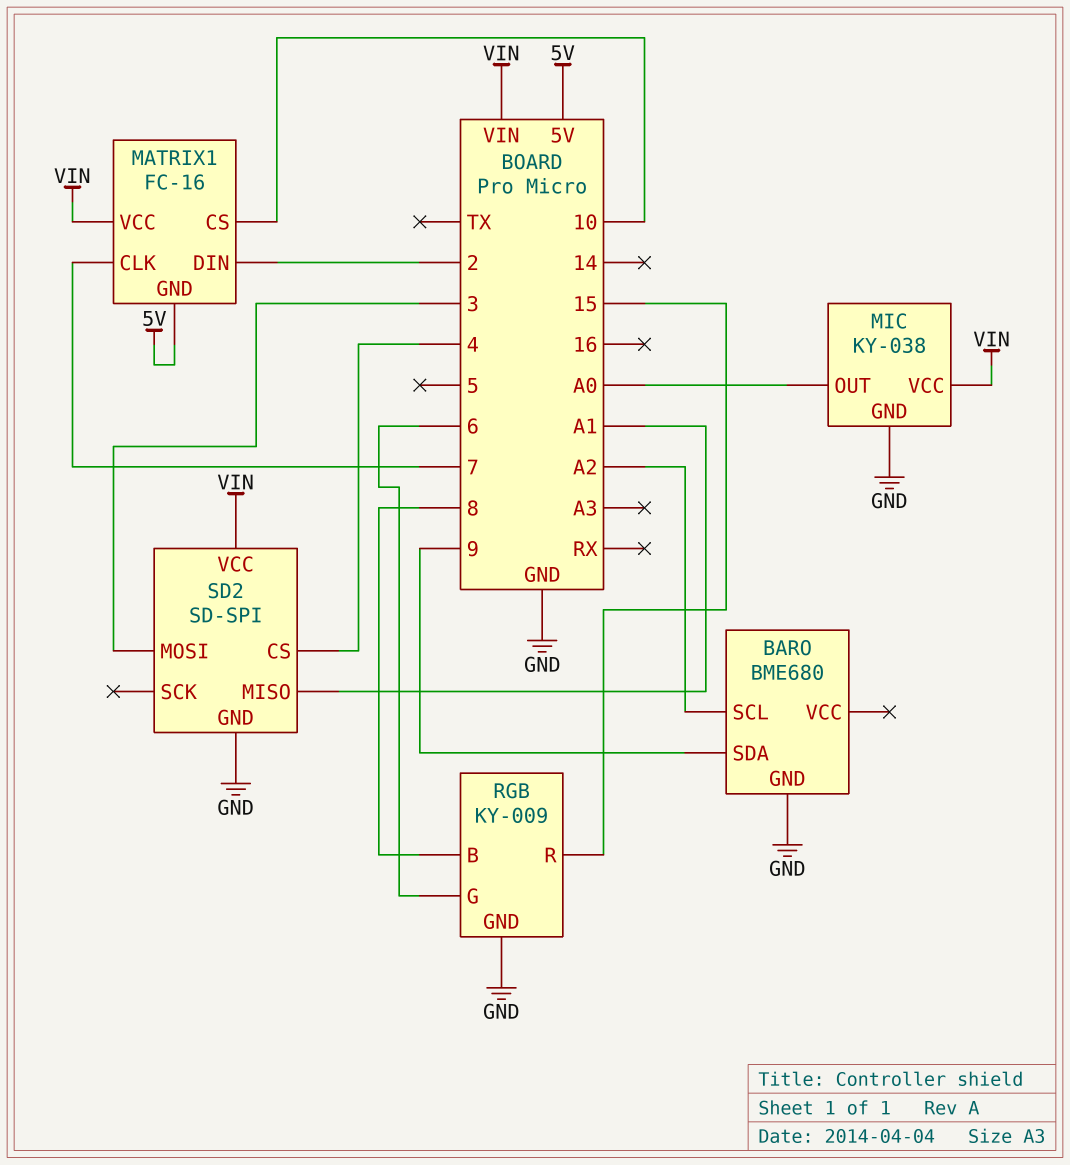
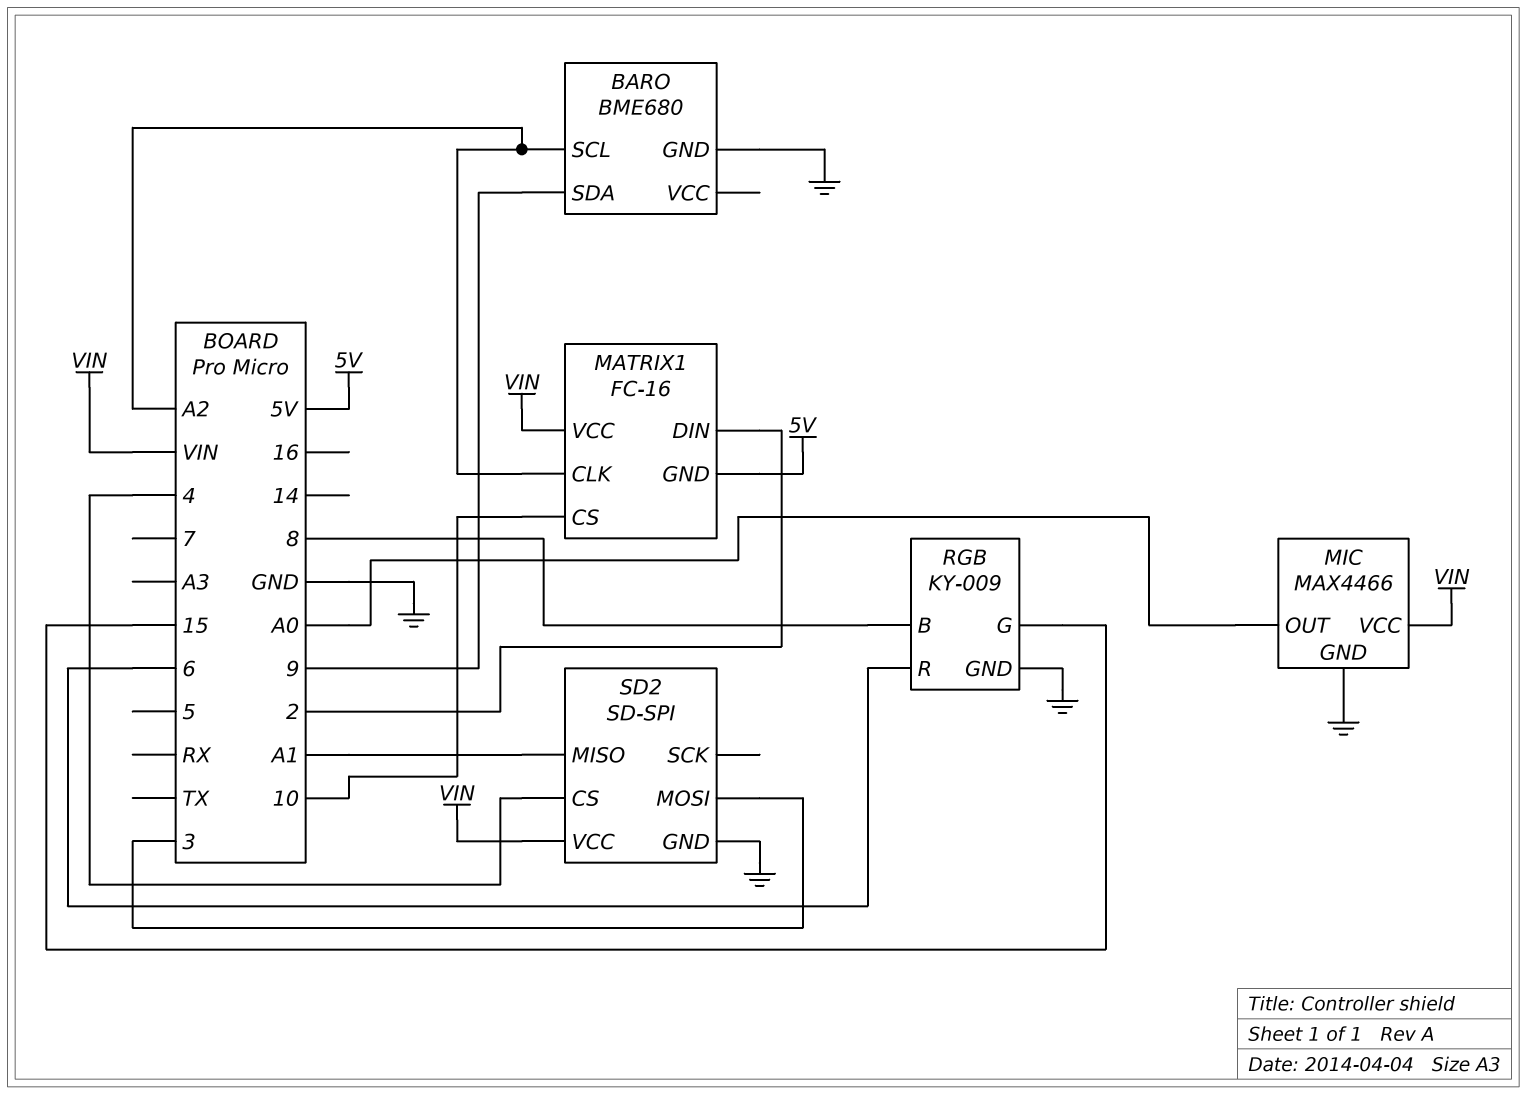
MATRIX1 pin CLK: 7 -> A2
MIC: KY-038 -> MAX4466
RGB pin G: 6 -> 15
RGB pin R: 15 -> 6

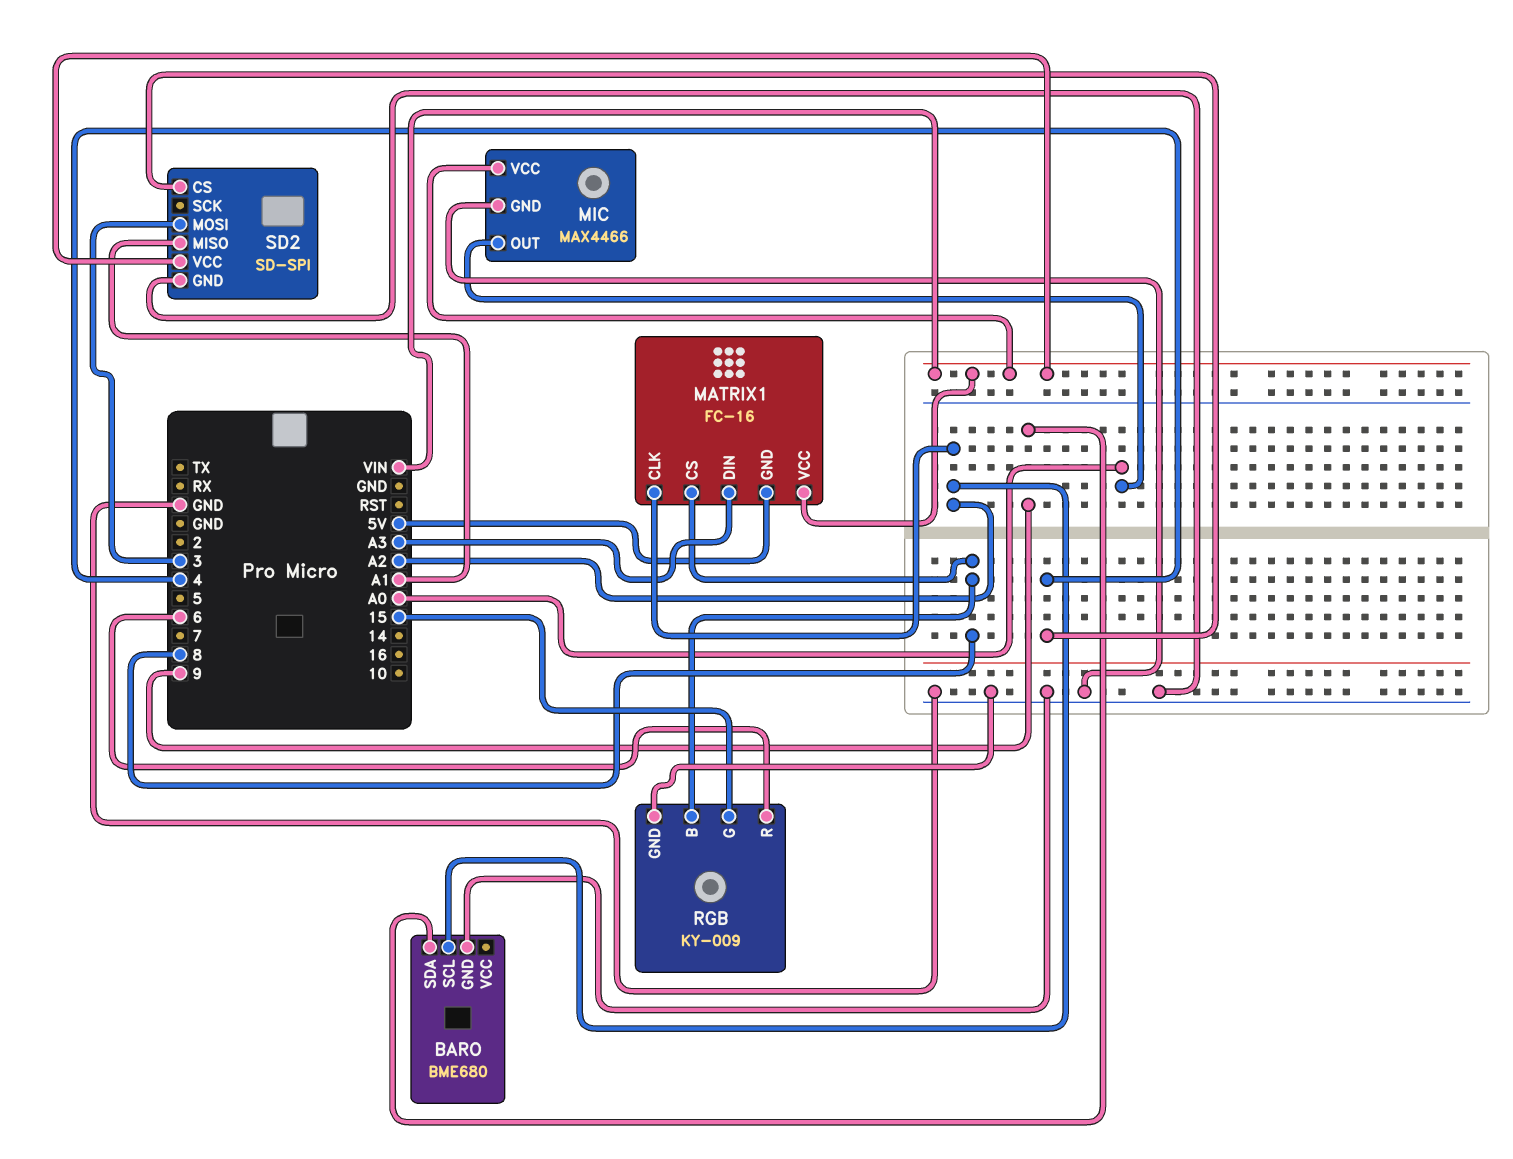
MATRIX1 pin CS: 10 -> 8
MATRIX1 pin DIN: 2 -> A3

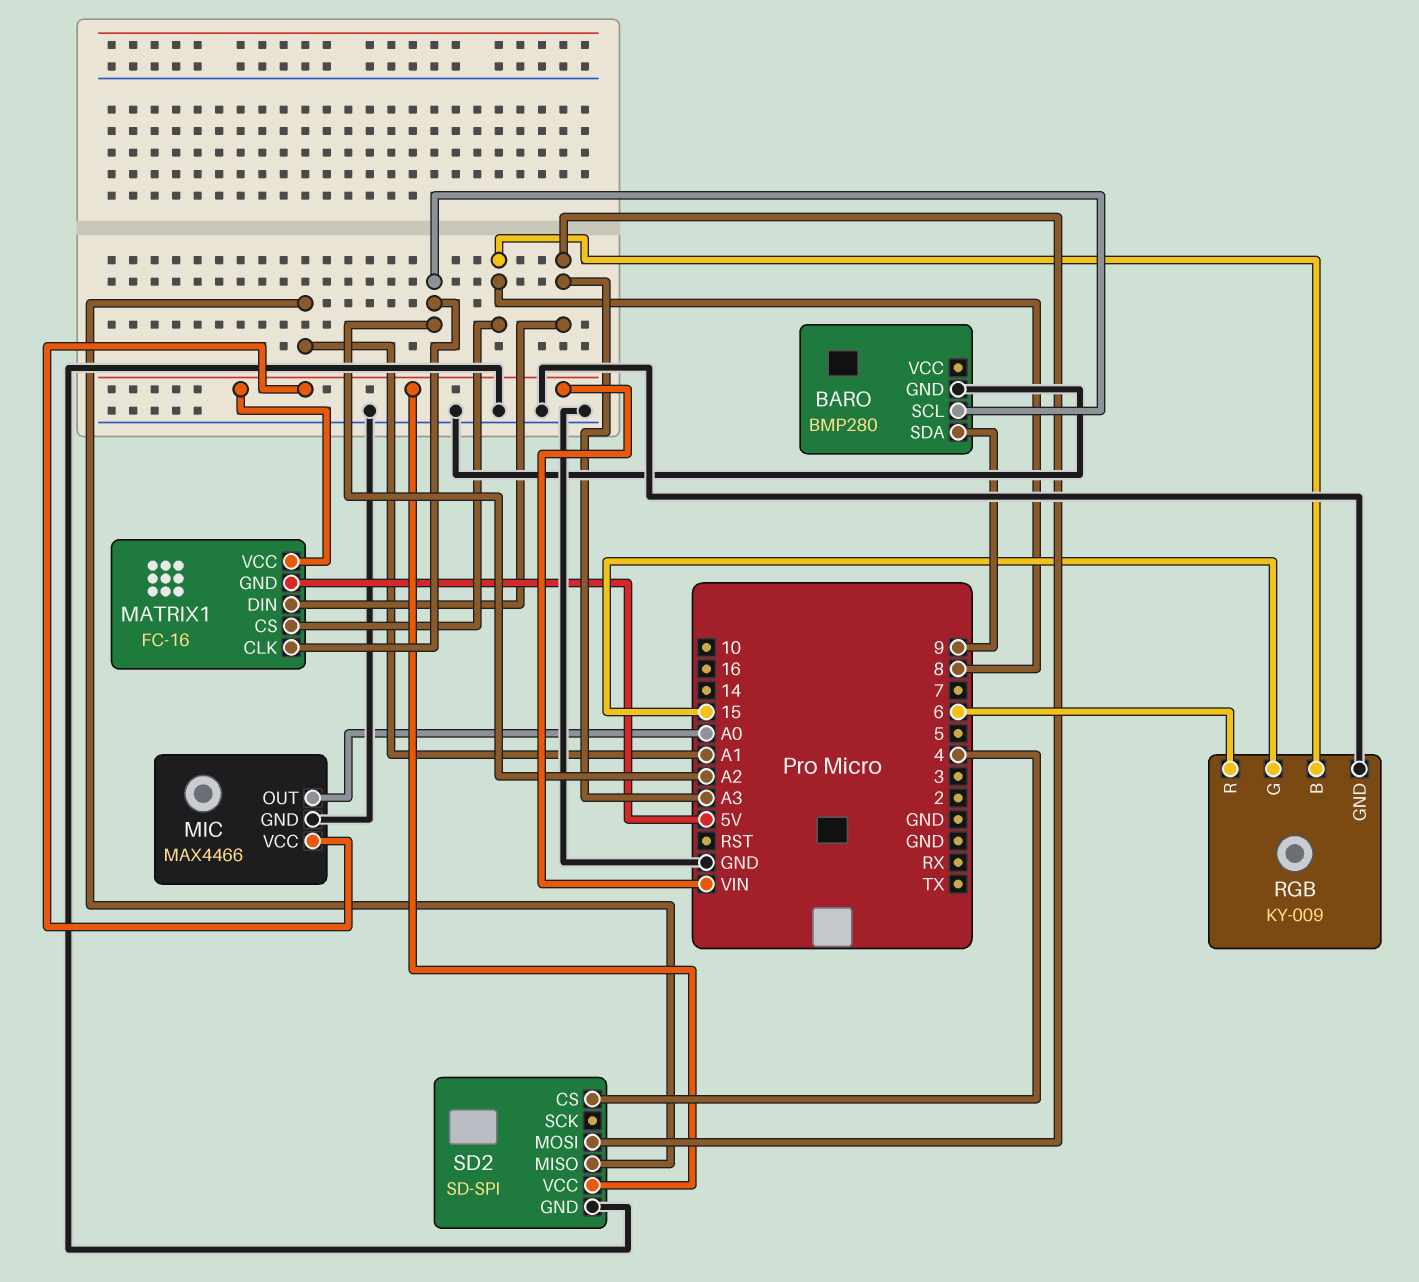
BARO: BME680 -> BMP280
SD2 pin MOSI: 3 -> A3

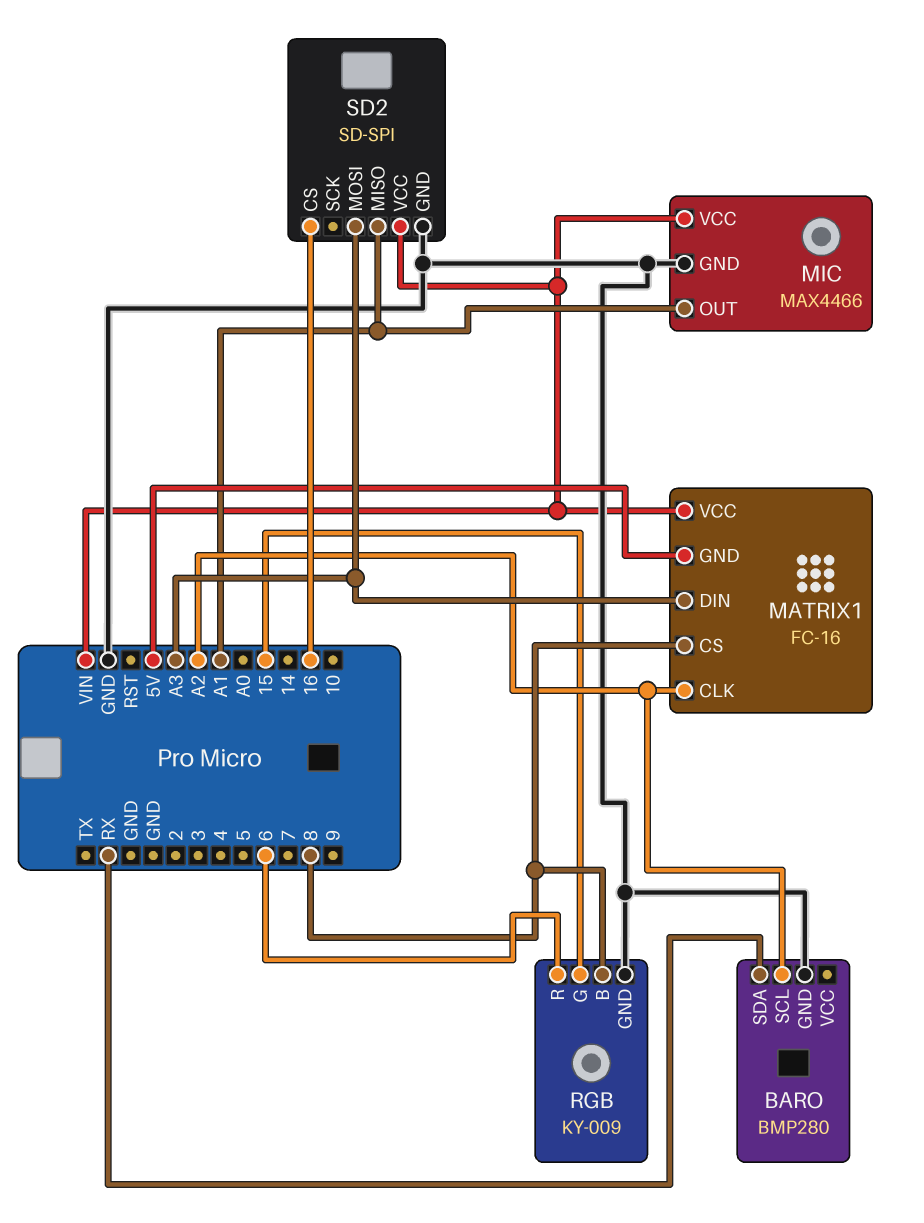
BARO pin SDA: 9 -> RX
MIC pin OUT: A0 -> A1
SD2 pin CS: 4 -> 16

